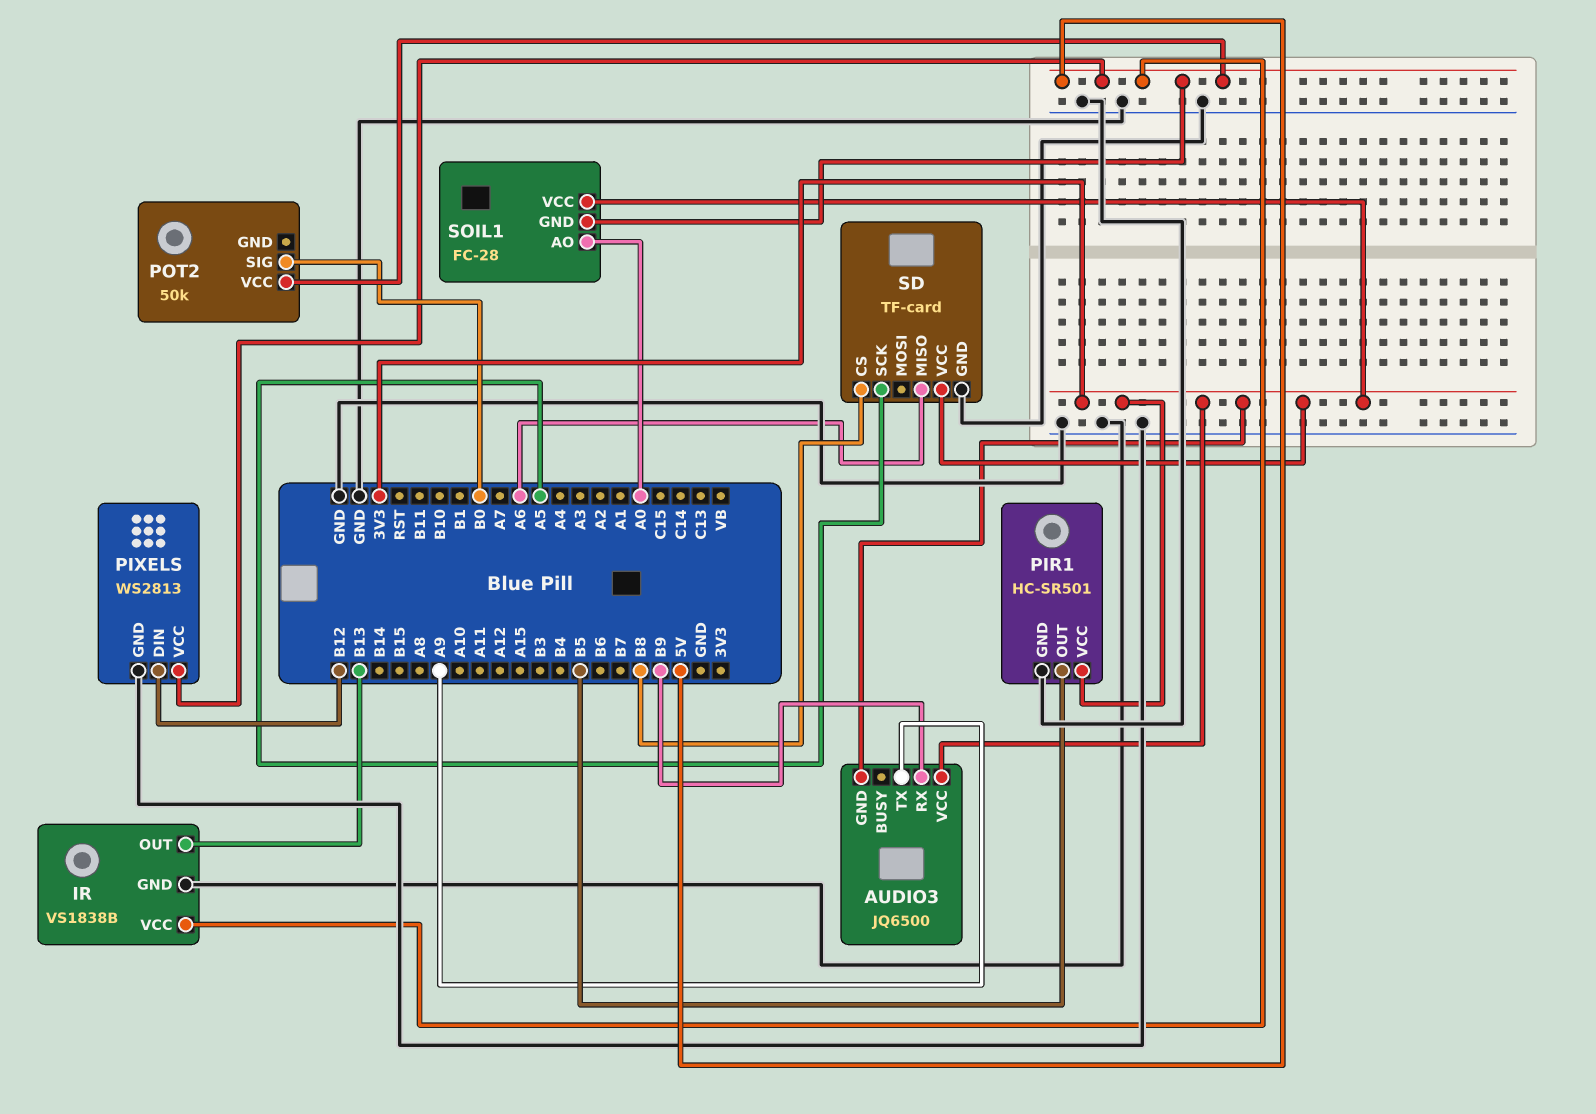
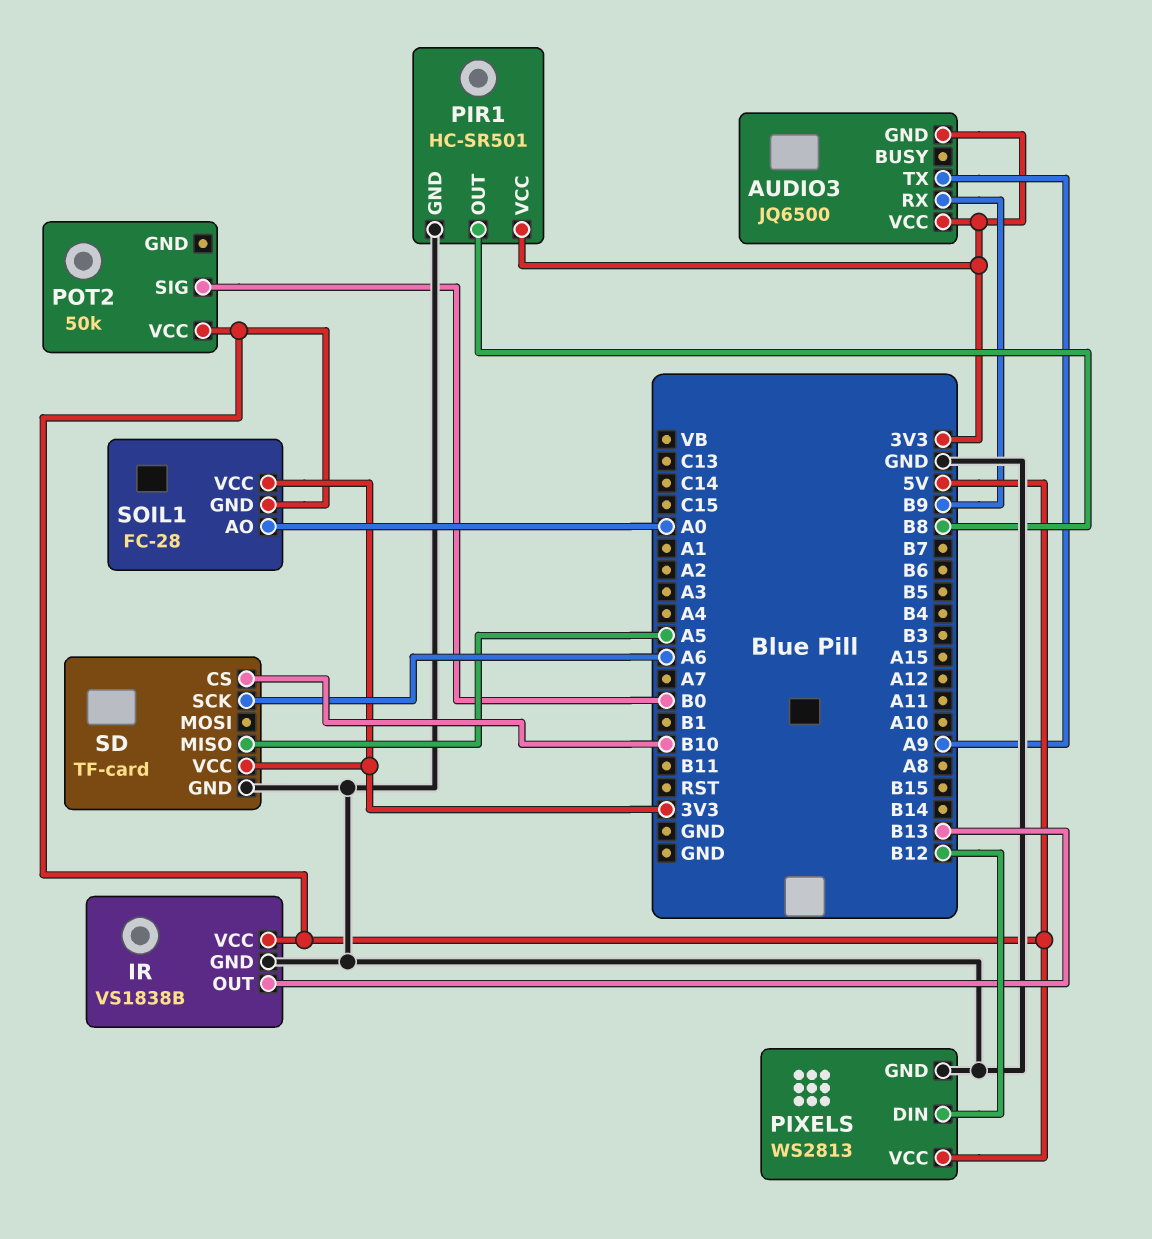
PIR1 pin OUT: B5 -> B8
SD pin CS: B8 -> B10
SD pin MISO: A6 -> A5
SD pin SCK: A5 -> A6

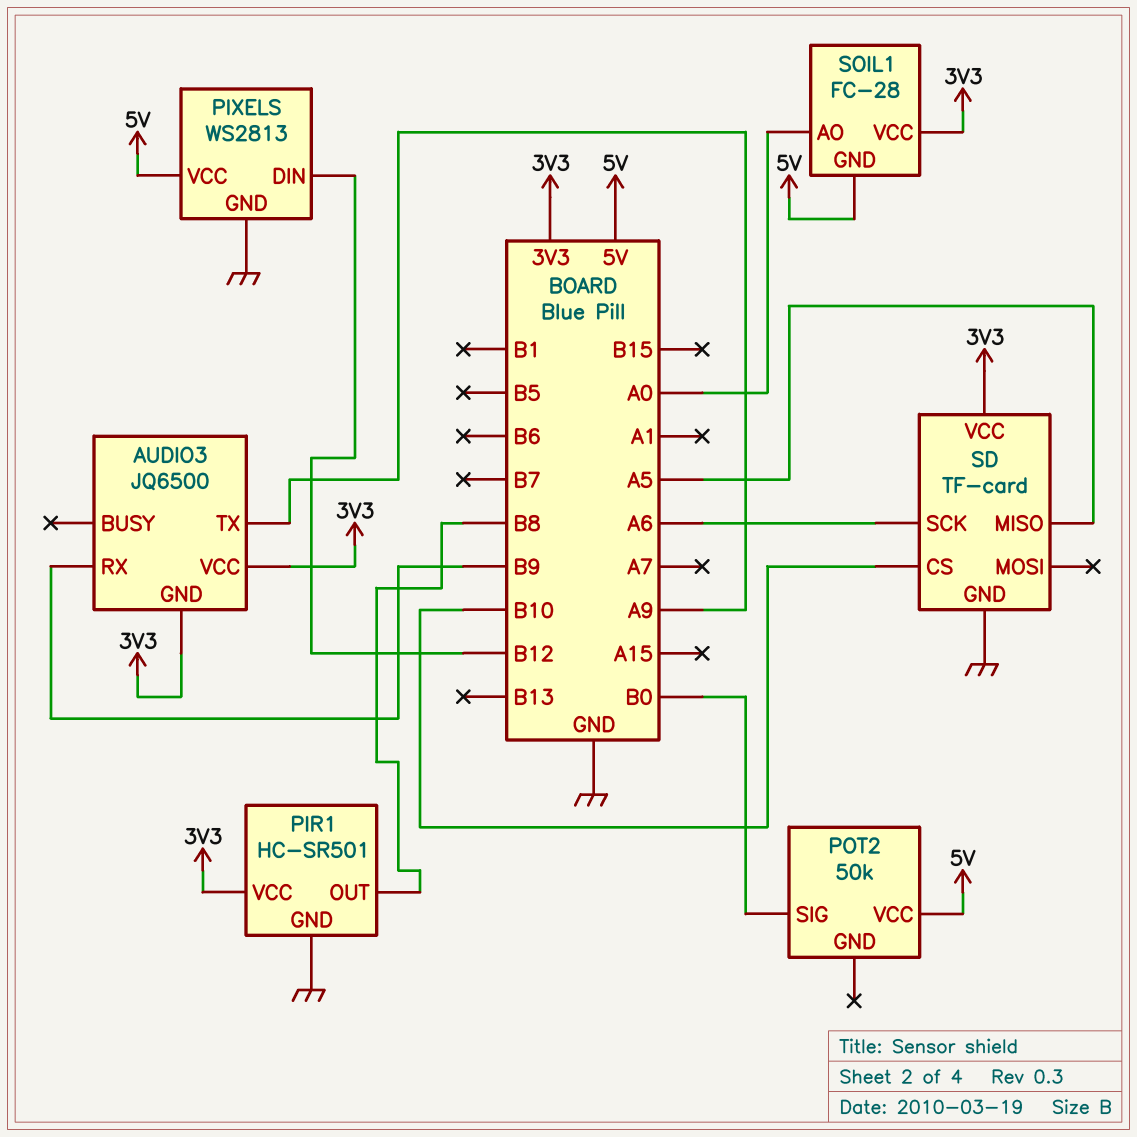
IR: VS1838B -> none
IR pin GND: GND -> none
IR pin OUT: B13 -> none
IR pin VCC: 5V -> none

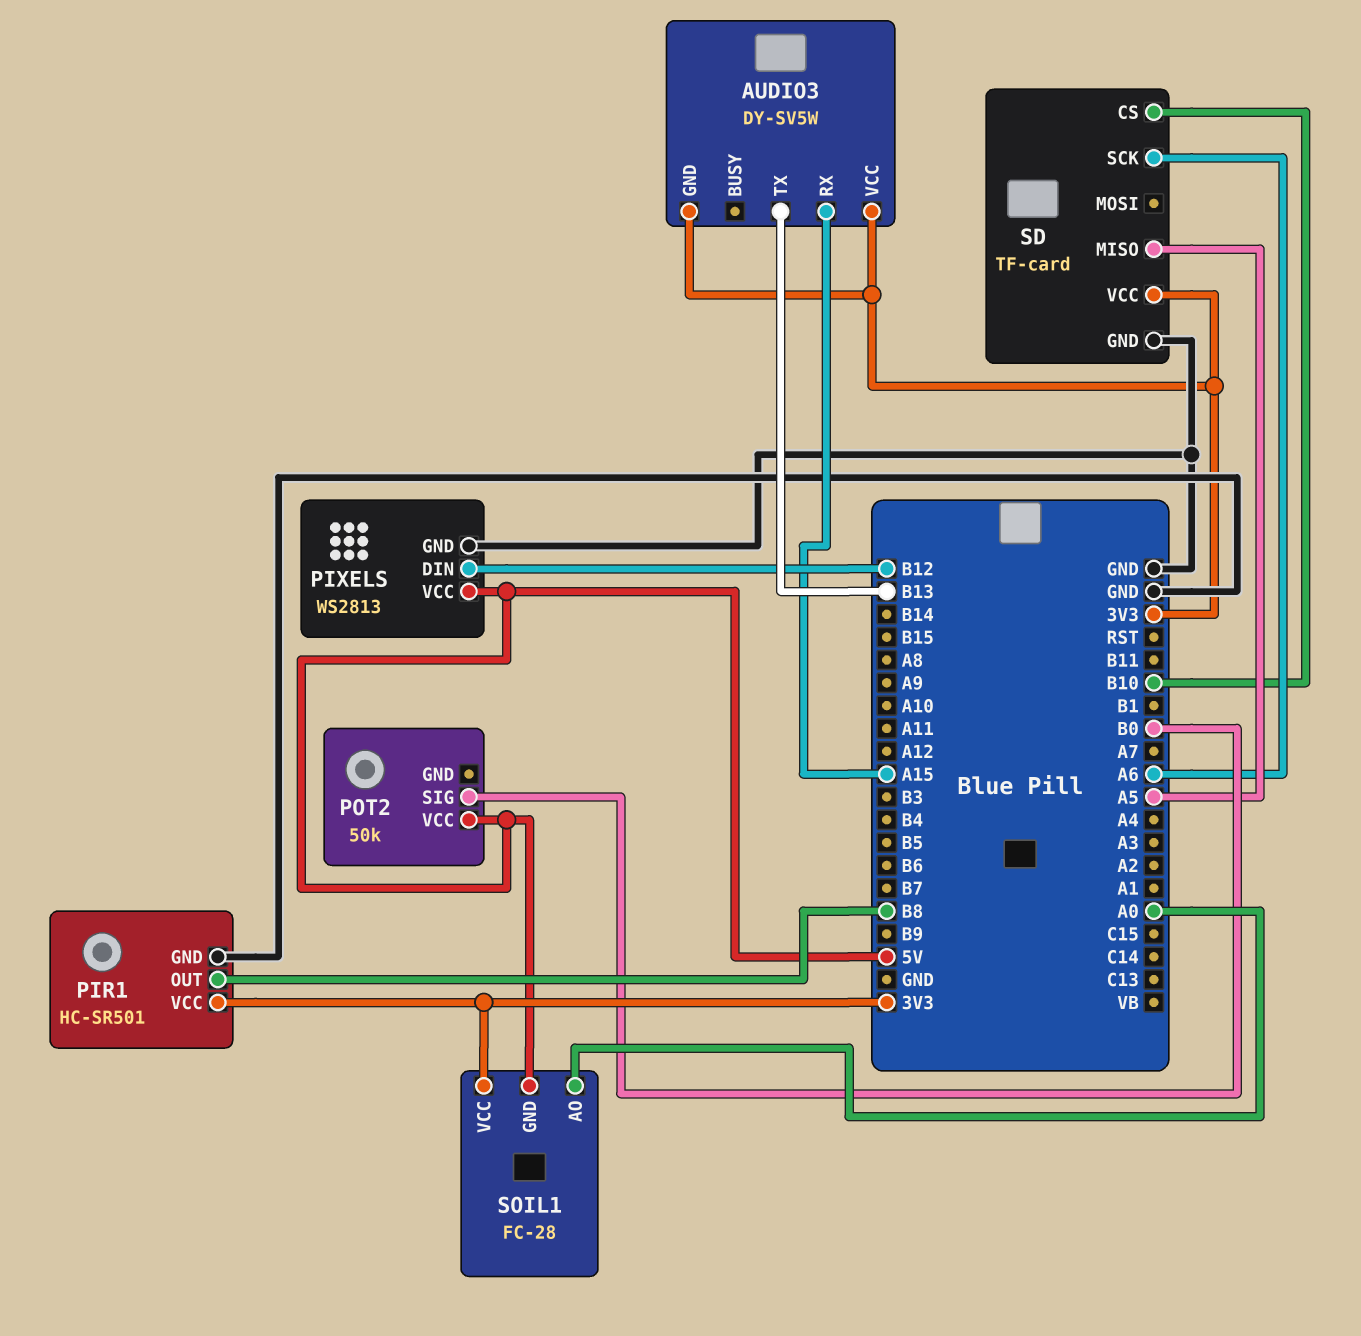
AUDIO3: JQ6500 -> DY-SV5W
AUDIO3 pin RX: B9 -> A15
AUDIO3 pin TX: A9 -> B13

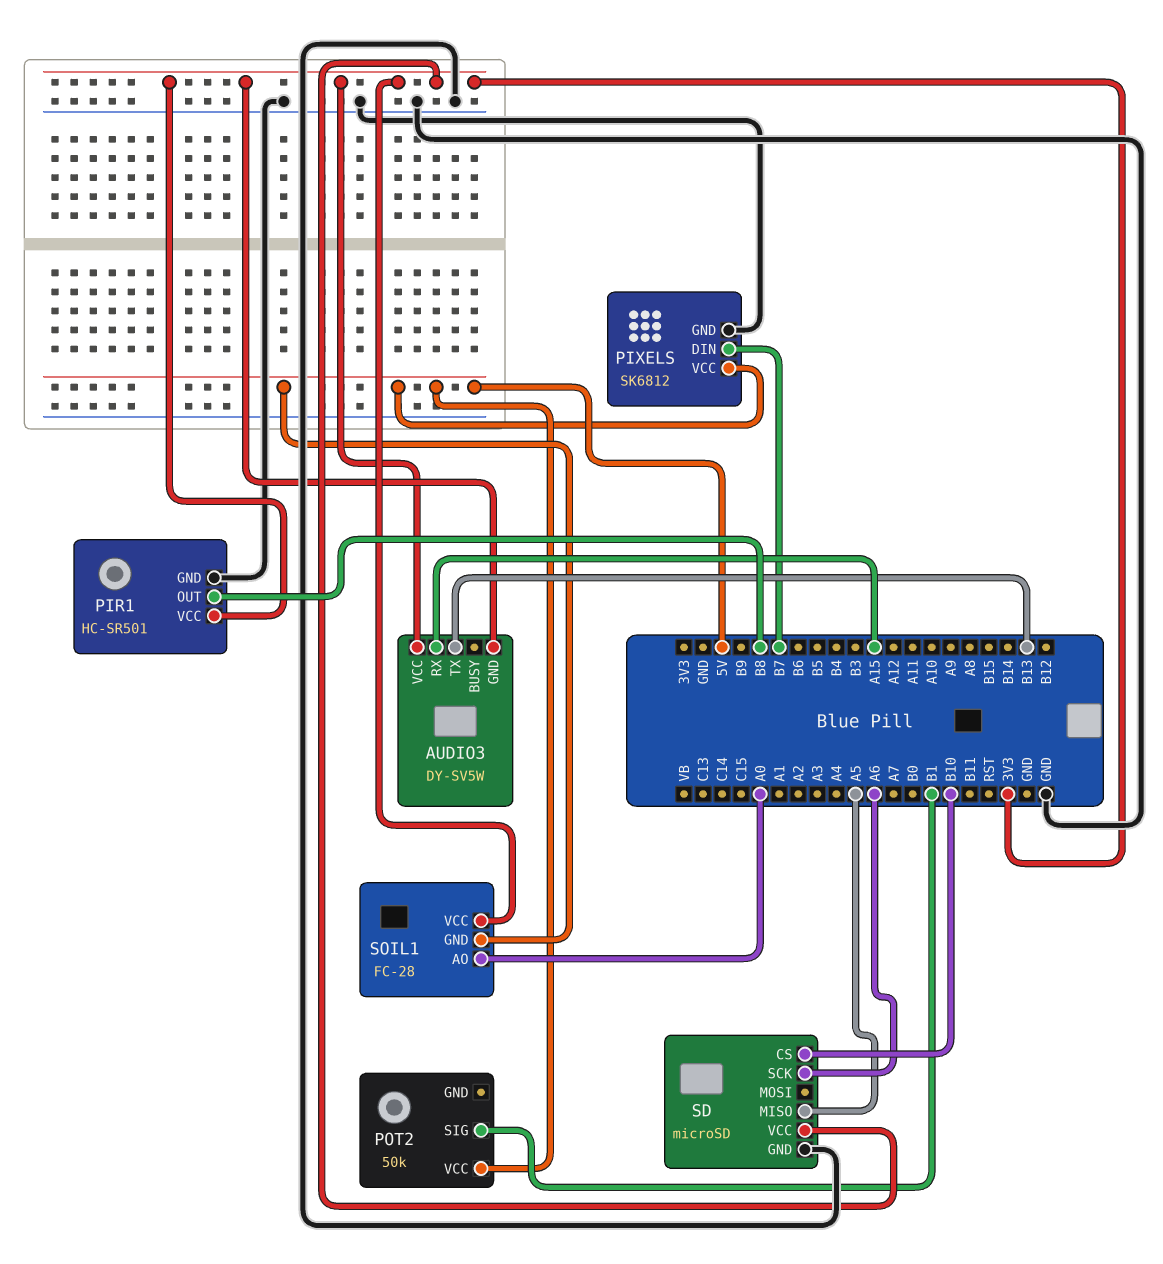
PIXELS: WS2813 -> SK6812
PIXELS pin DIN: B12 -> B7
POT2 pin SIG: B0 -> B1
SD: TF-card -> microSD

